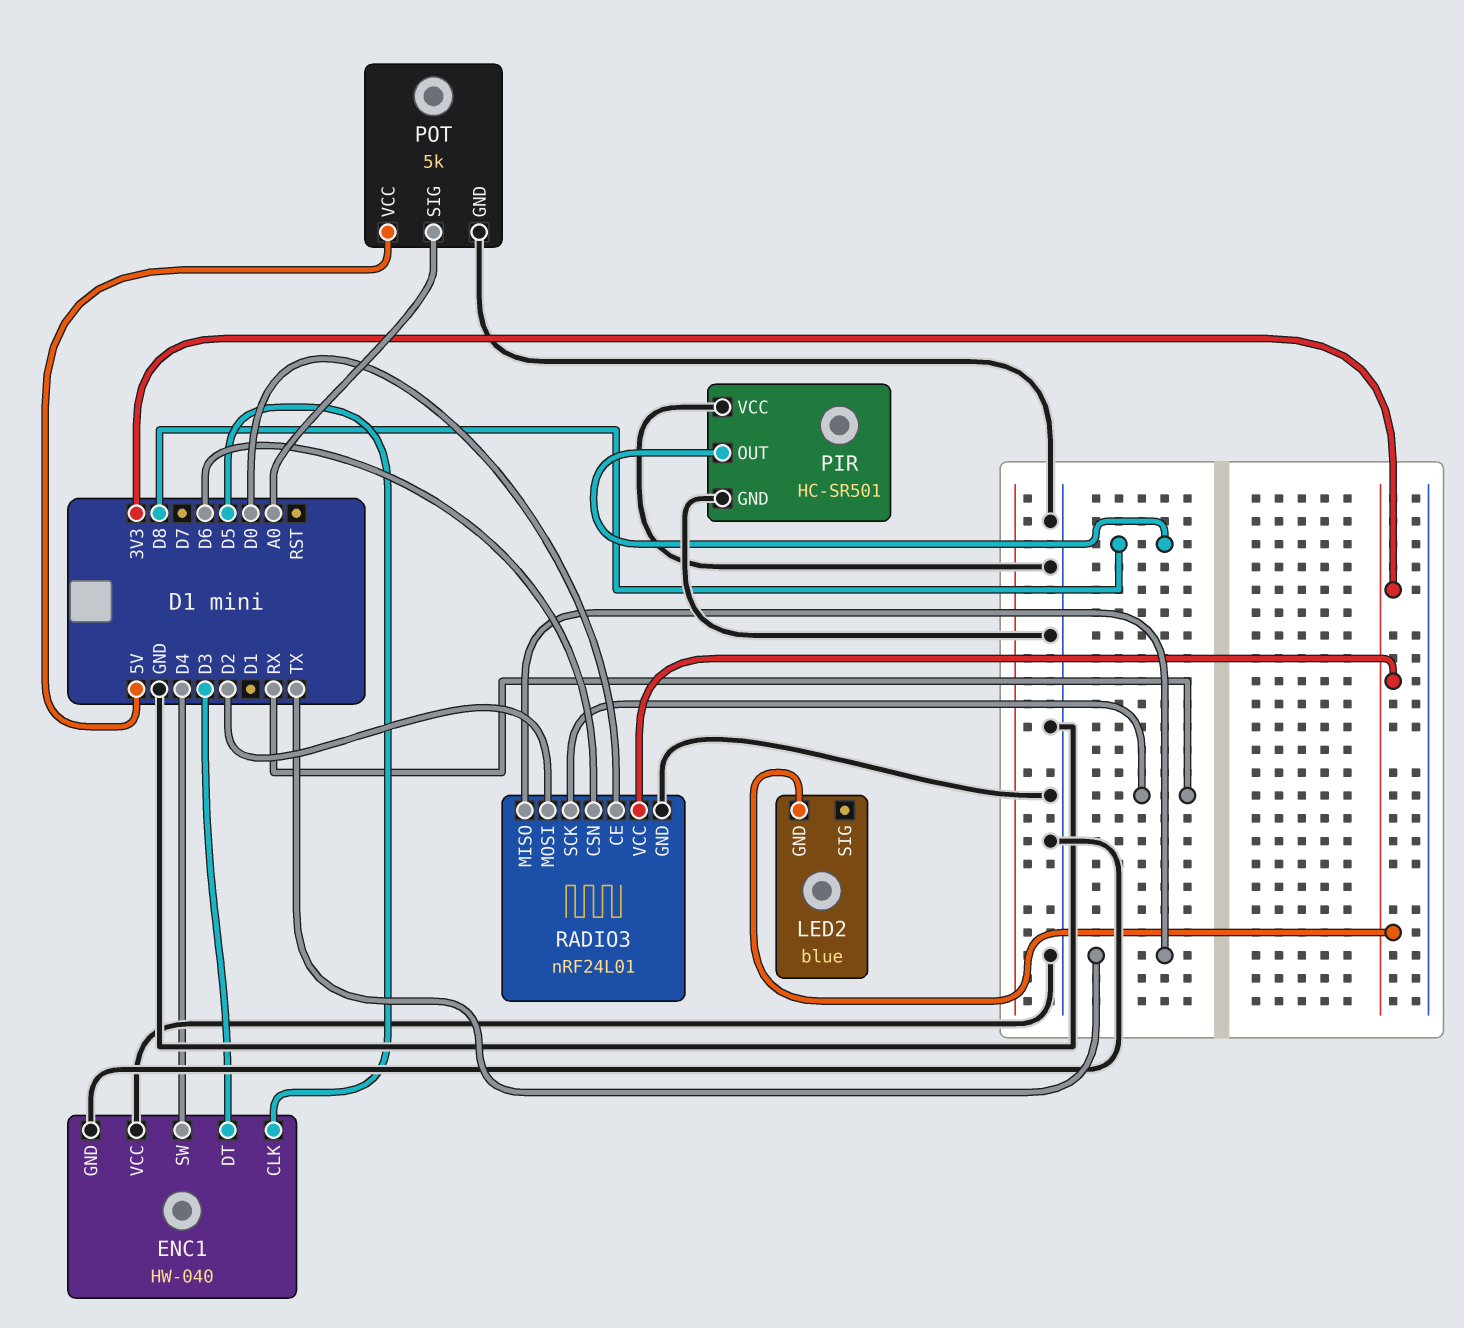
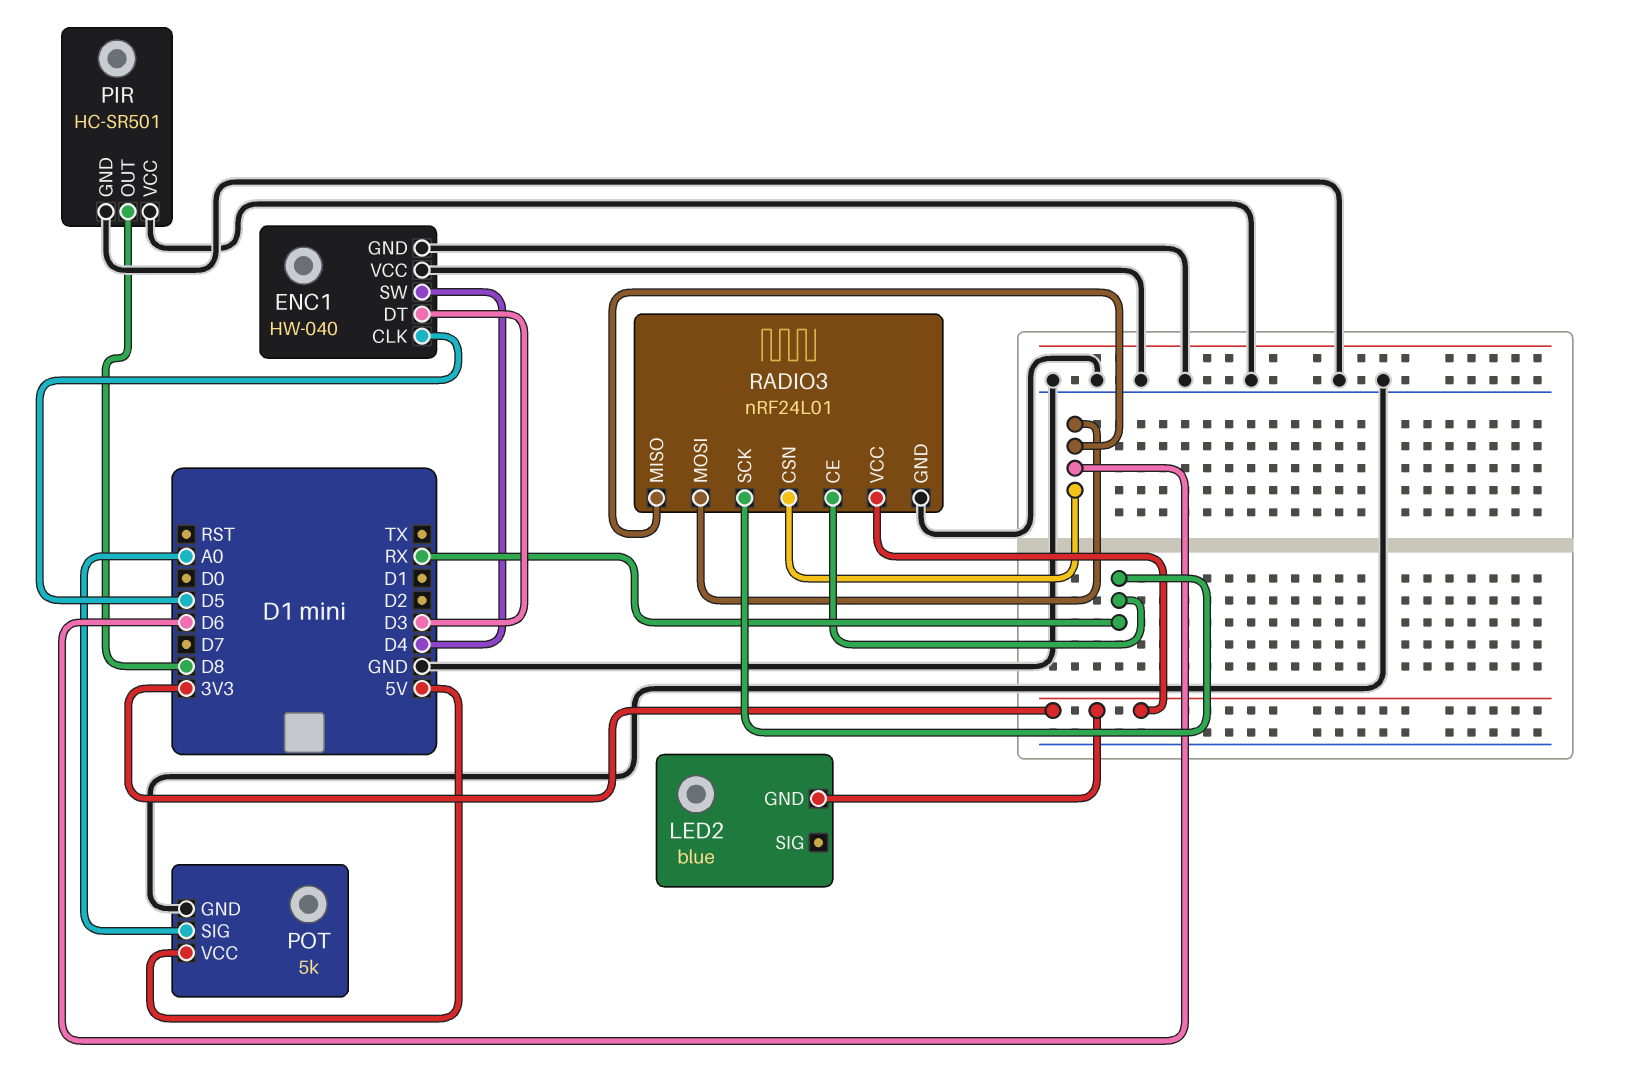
RADIO3 pin CE: D0 -> RX
RADIO3 pin MISO: TX -> D6
RADIO3 pin MOSI: D2 -> D6

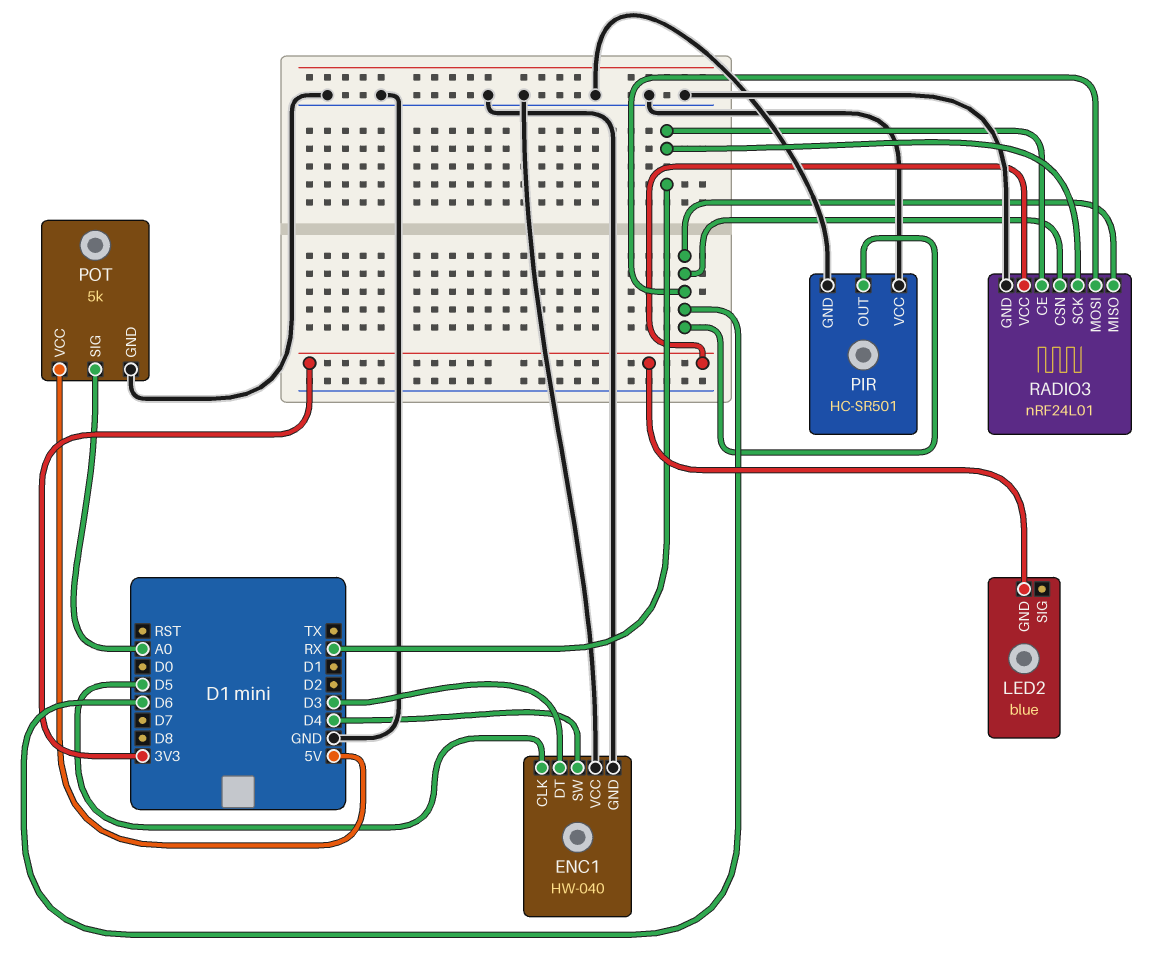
PIR pin OUT: D8 -> D6

